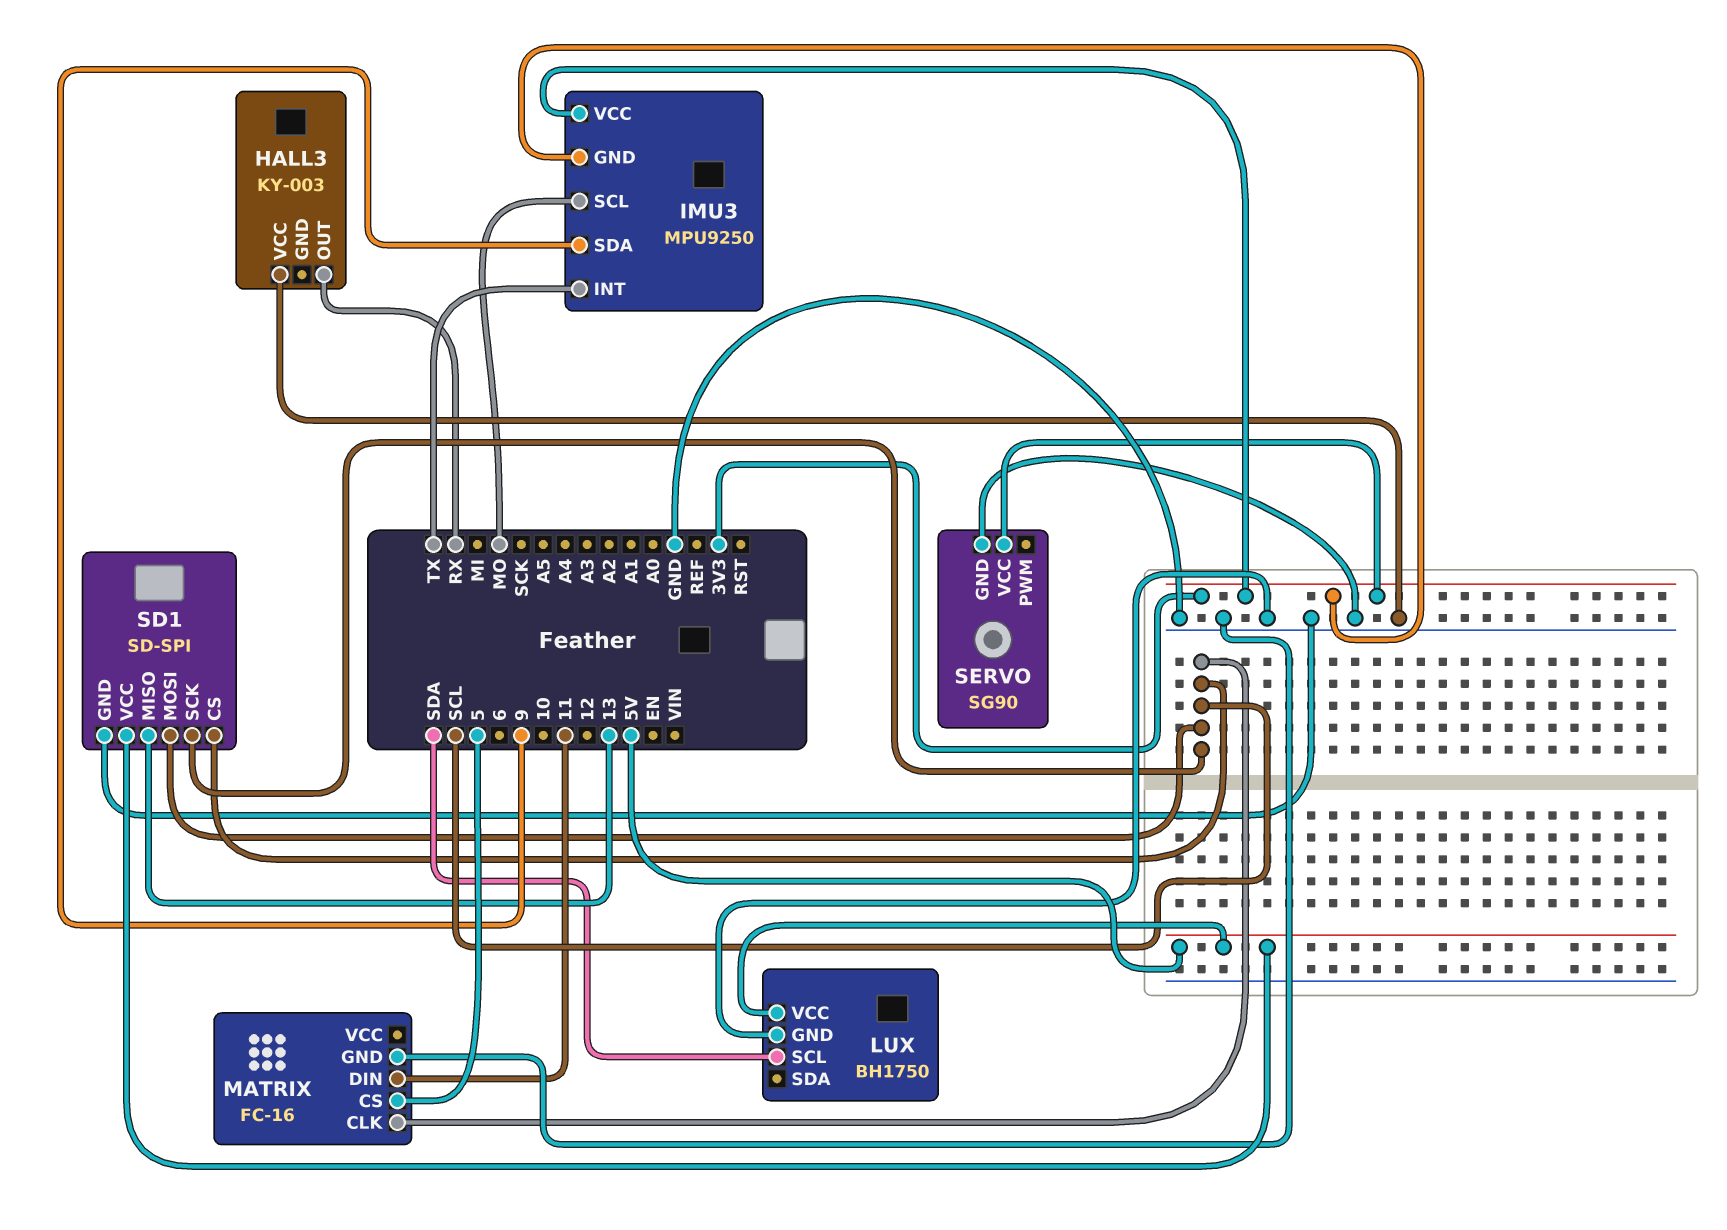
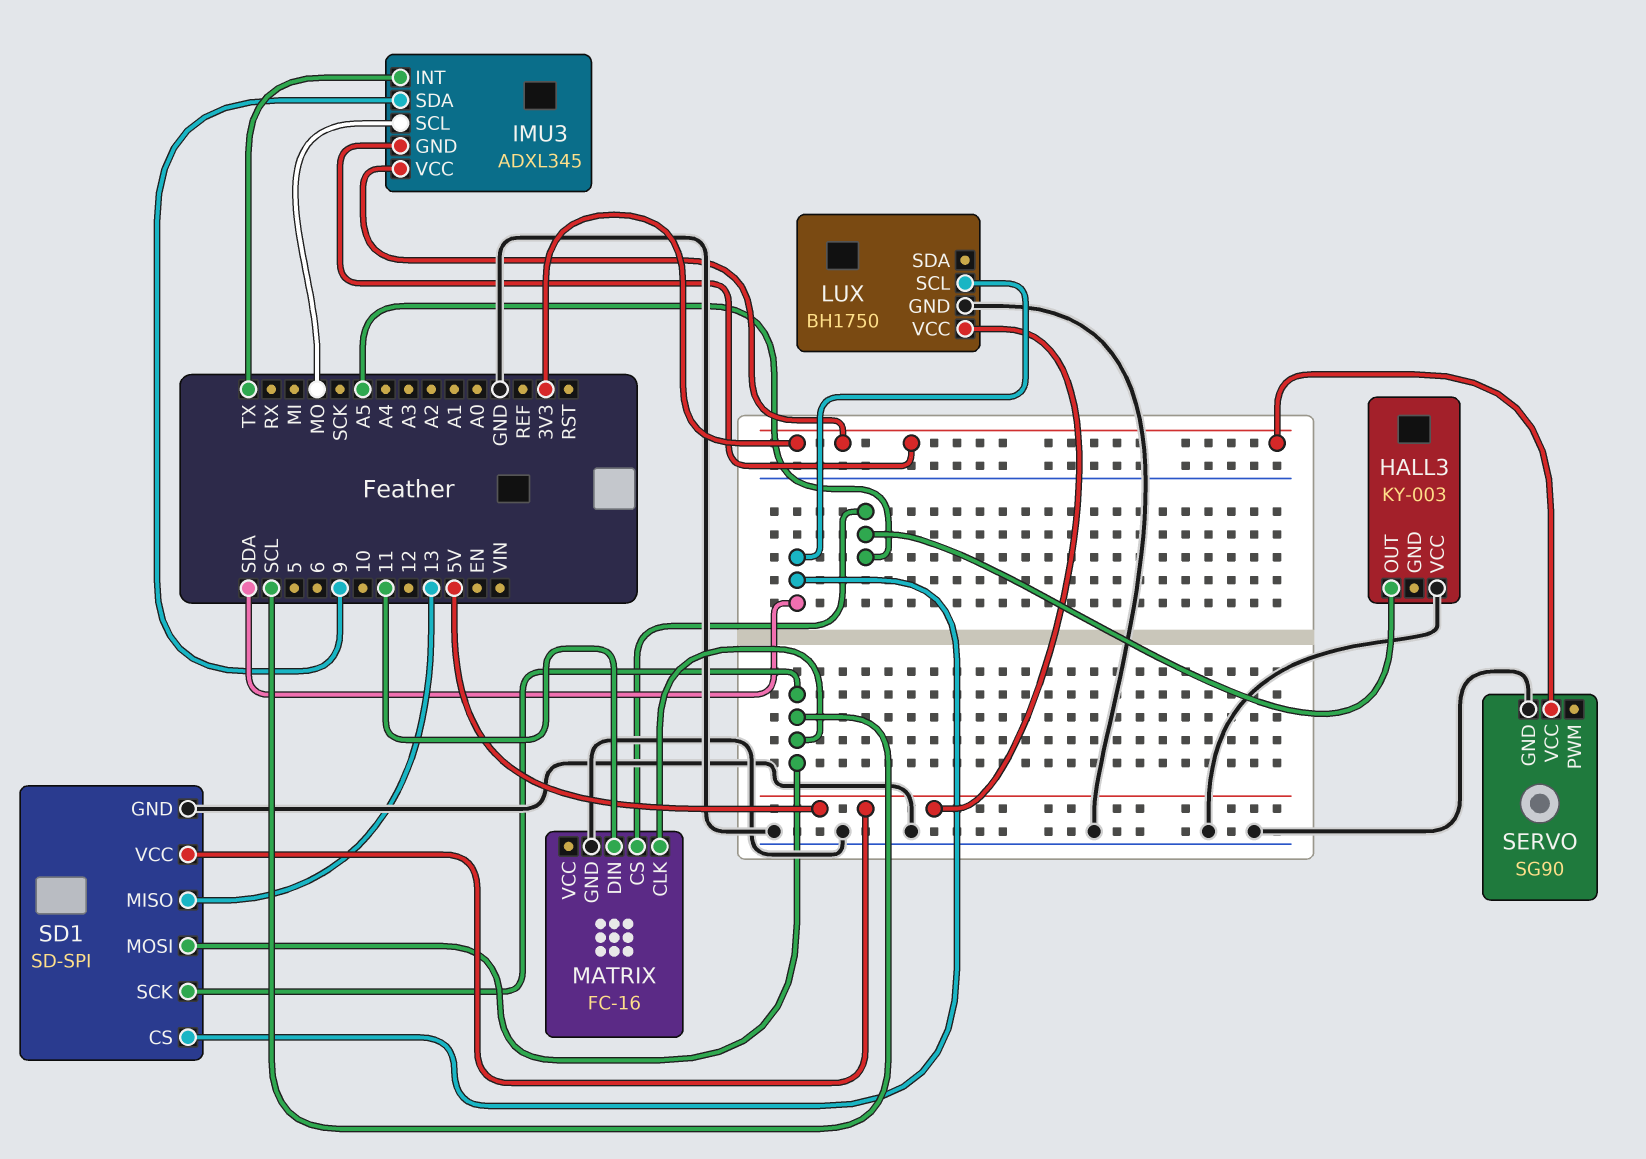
HALL3 pin OUT: RX -> A5
IMU3: MPU9250 -> ADXL345
MATRIX pin CS: 5 -> A5
SD1 pin CS: SCL -> SDA

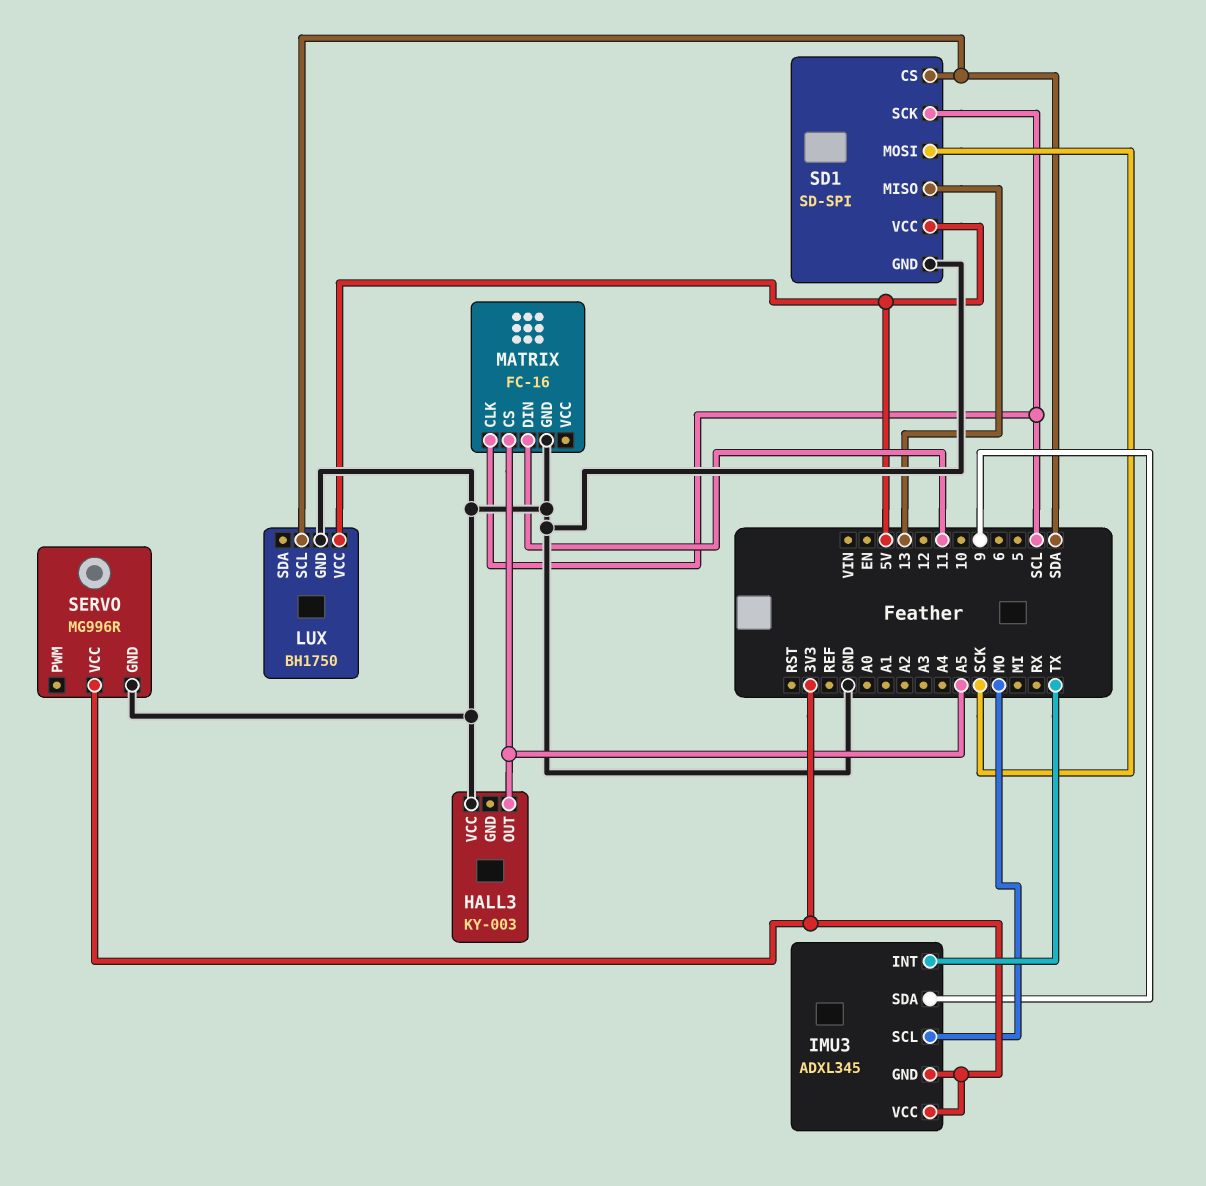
SD1 pin MOSI: SCL -> SCK
SERVO: SG90 -> MG996R

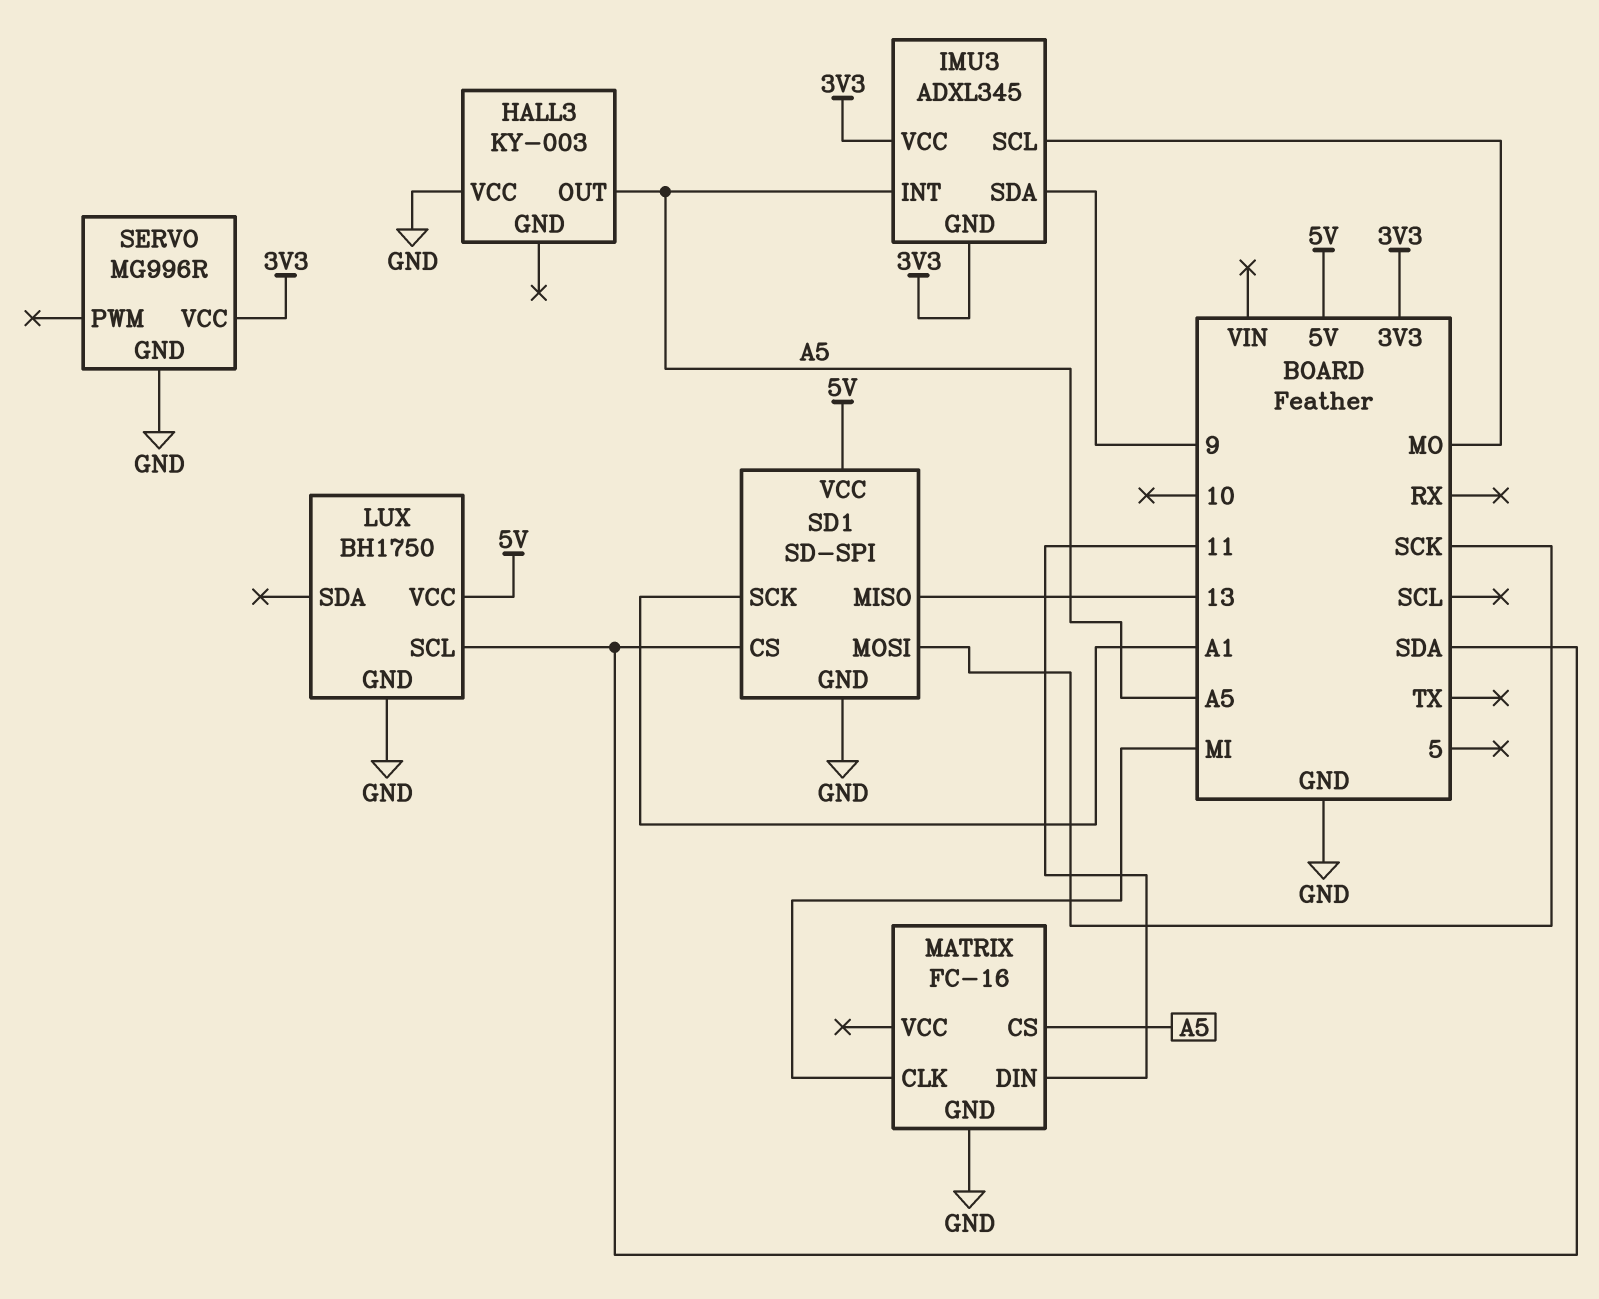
IMU3 pin INT: TX -> A5
MATRIX pin CLK: SCL -> MI
SD1 pin SCK: SCL -> A1

